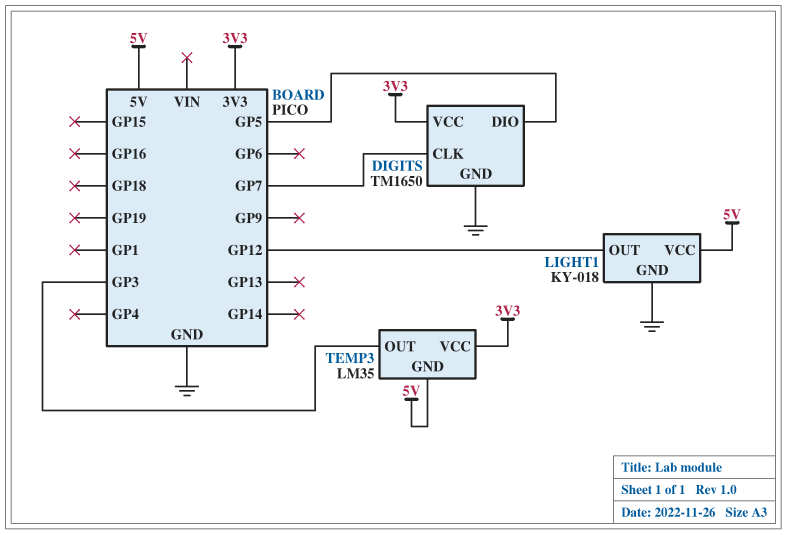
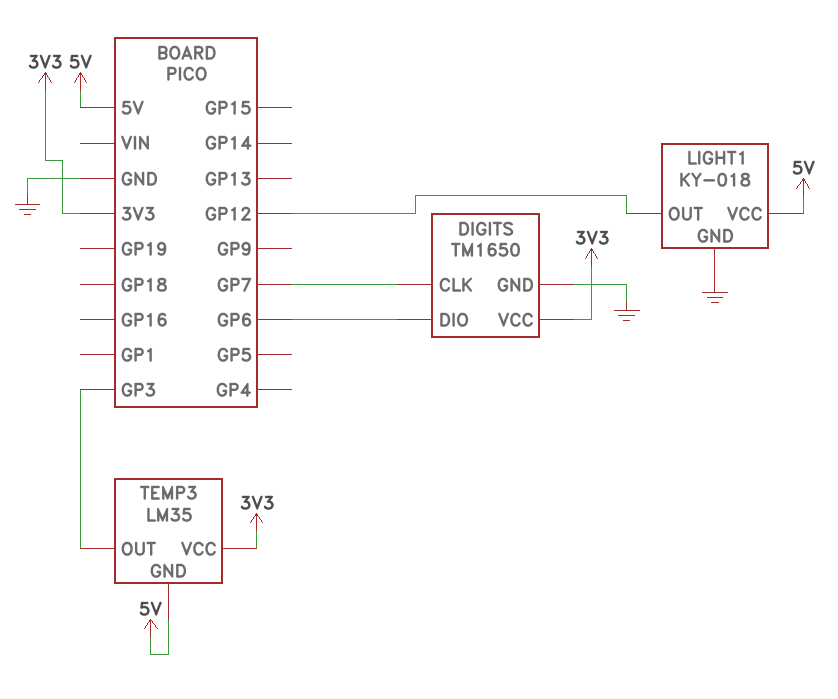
DIGITS pin DIO: GP5 -> GP6

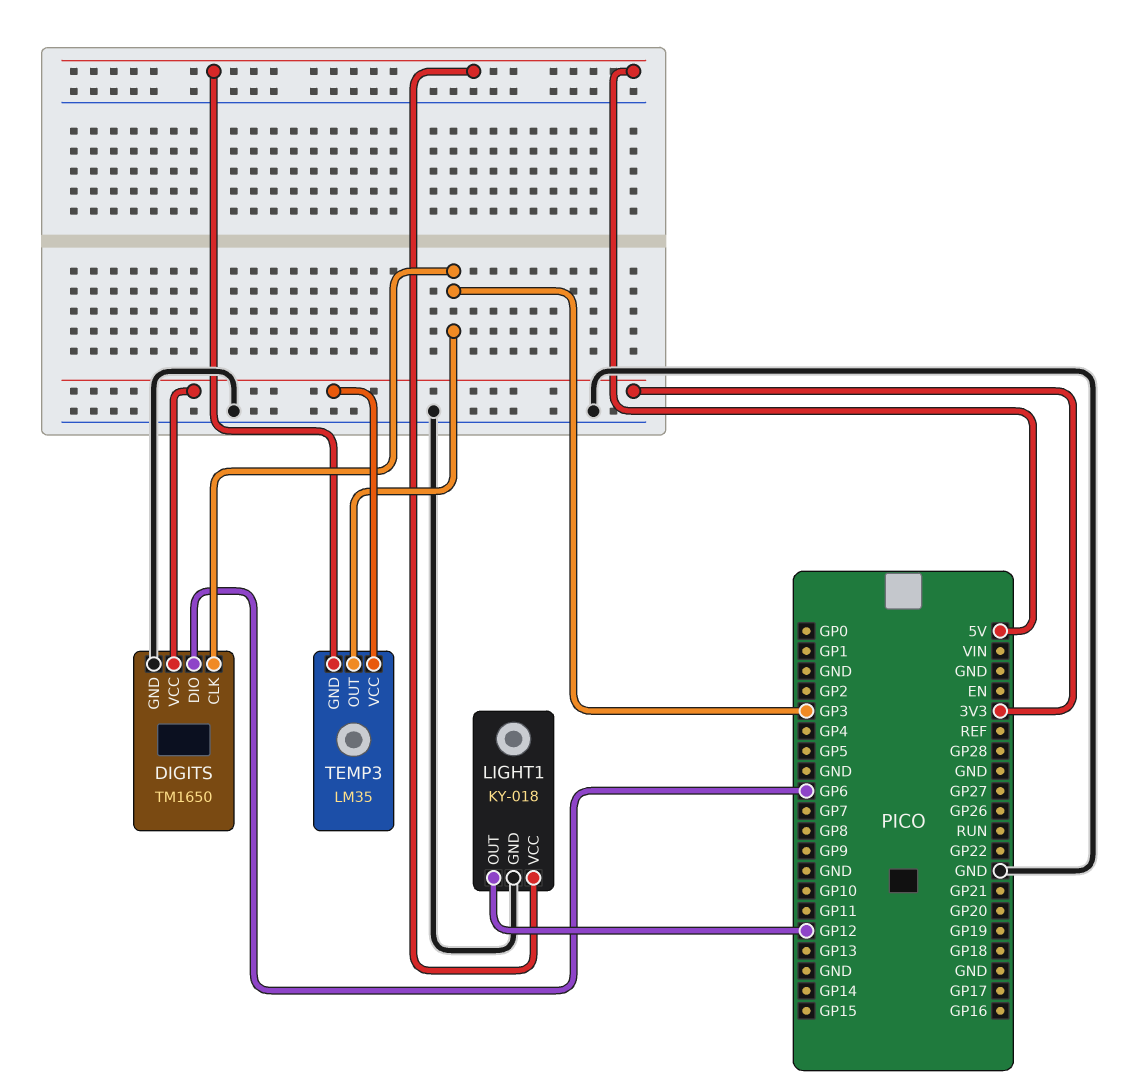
DIGITS pin CLK: GP7 -> GP3

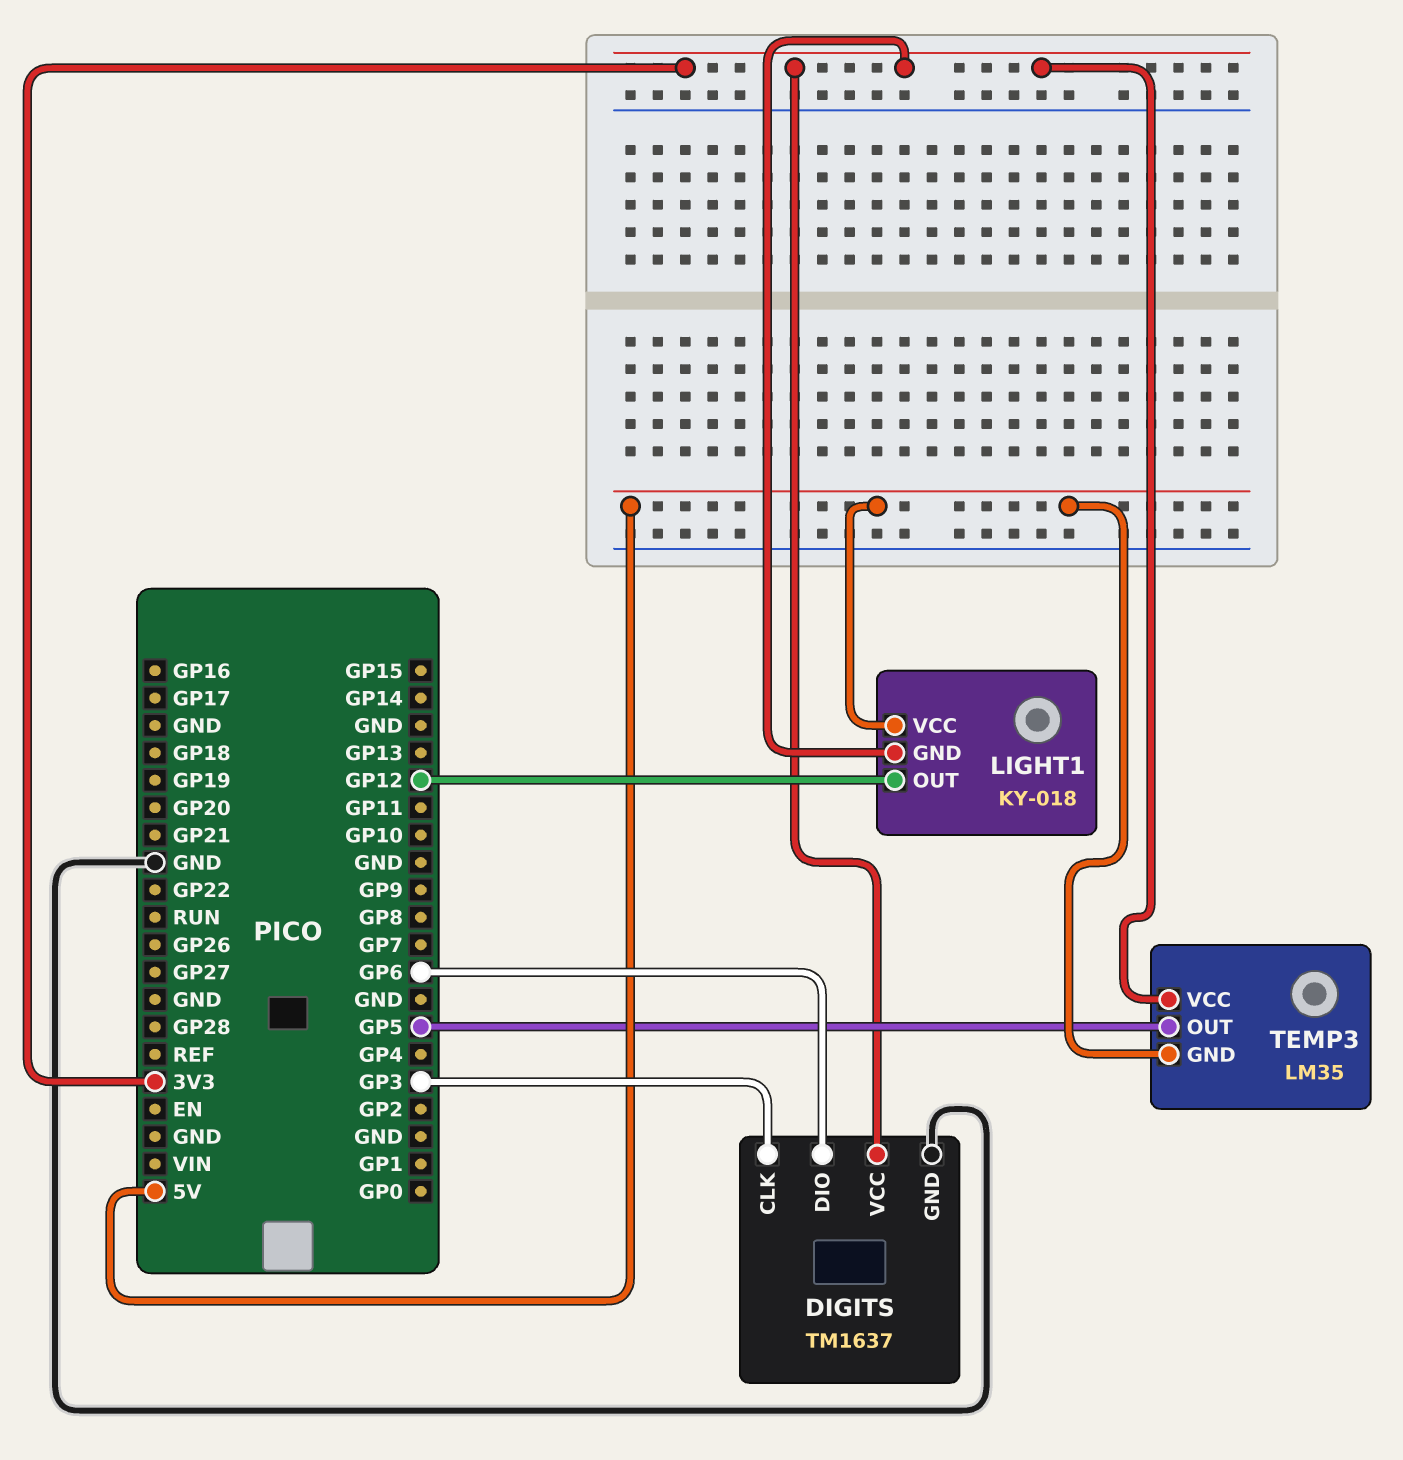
DIGITS: TM1650 -> TM1637
LIGHT1 pin GND: GND -> 3V3
TEMP3 pin OUT: GP3 -> GP5

